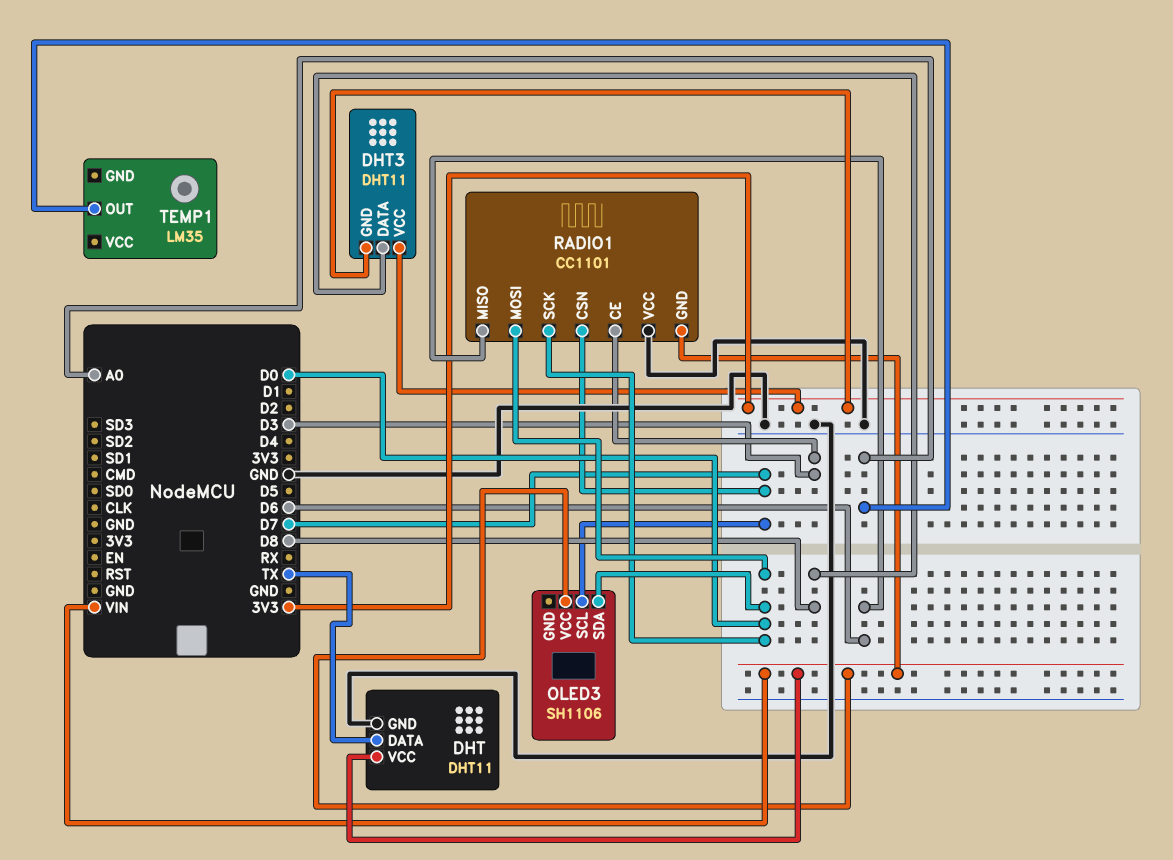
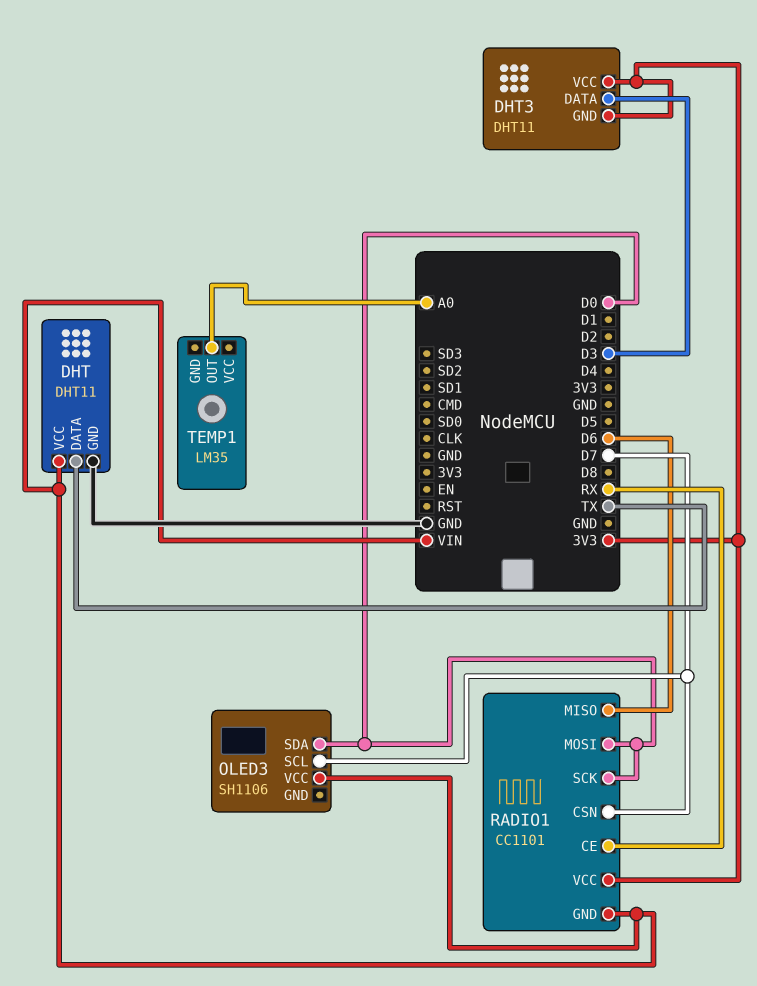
DHT3 pin DATA: D8 -> D3
RADIO1 pin CE: D3 -> RX
RADIO1 pin VCC: GND -> 3V3

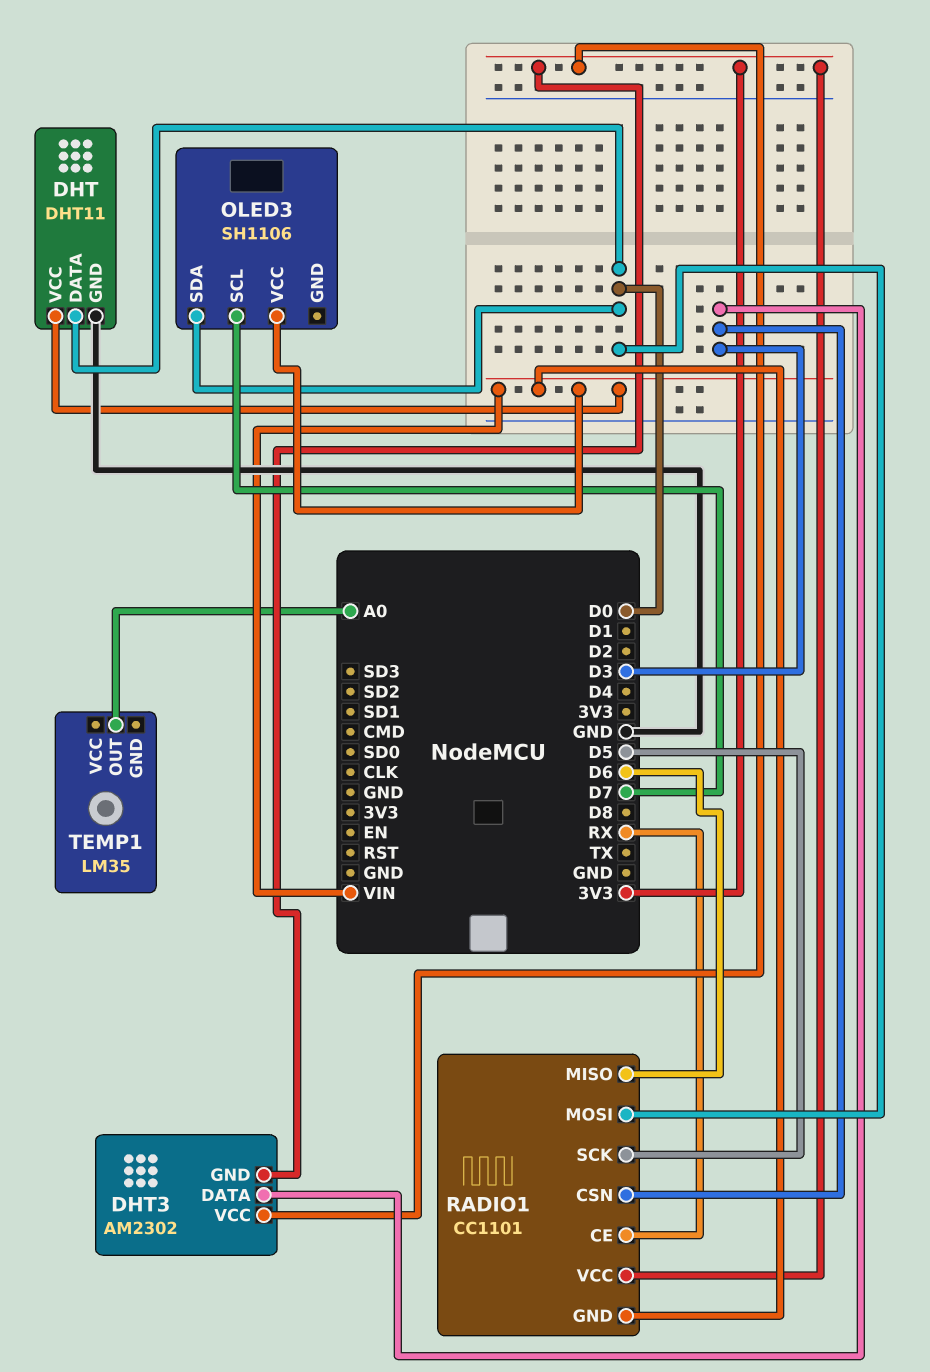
DHT pin DATA: TX -> D0
DHT3: DHT11 -> AM2302
RADIO1 pin CSN: D7 -> D3
RADIO1 pin SCK: D0 -> D5

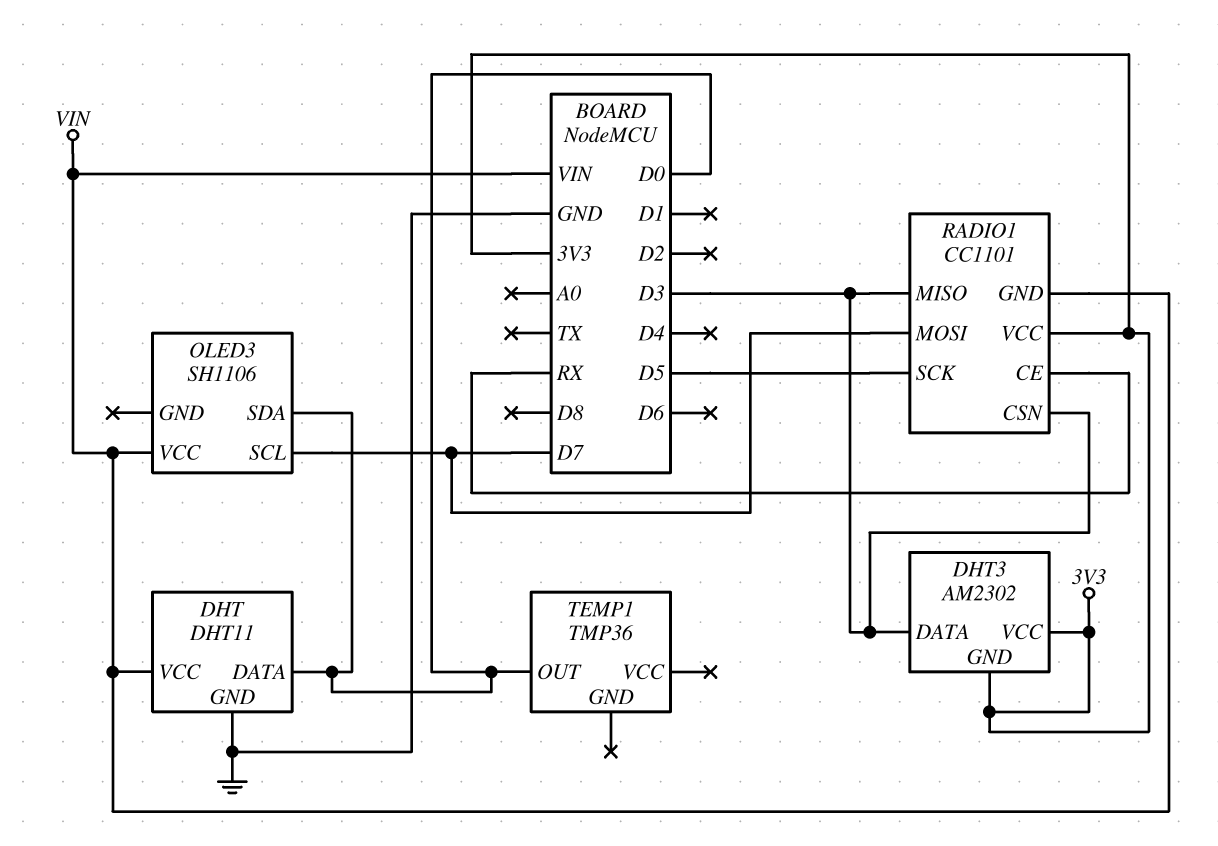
RADIO1 pin MISO: D6 -> D3
RADIO1 pin MOSI: D0 -> D7
TEMP1: LM35 -> TMP36
TEMP1 pin OUT: A0 -> D0

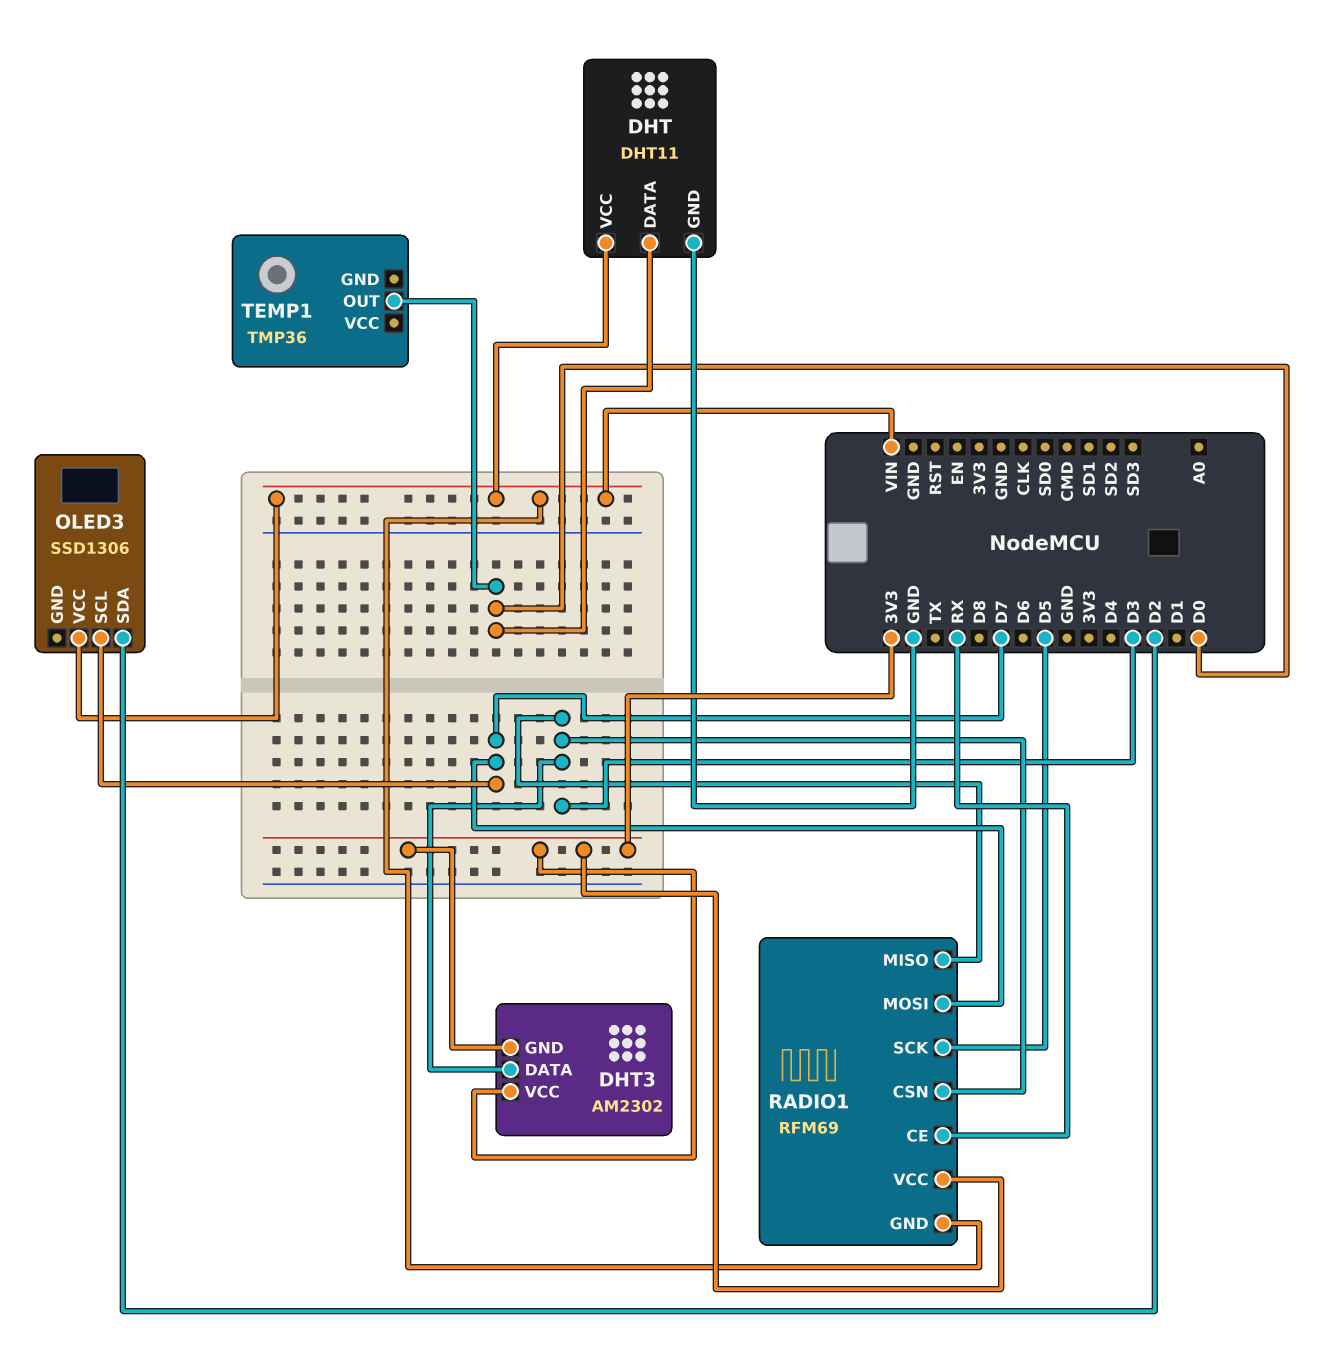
OLED3: SH1106 -> SSD1306
OLED3 pin SDA: D0 -> D2
RADIO1: CC1101 -> RFM69

